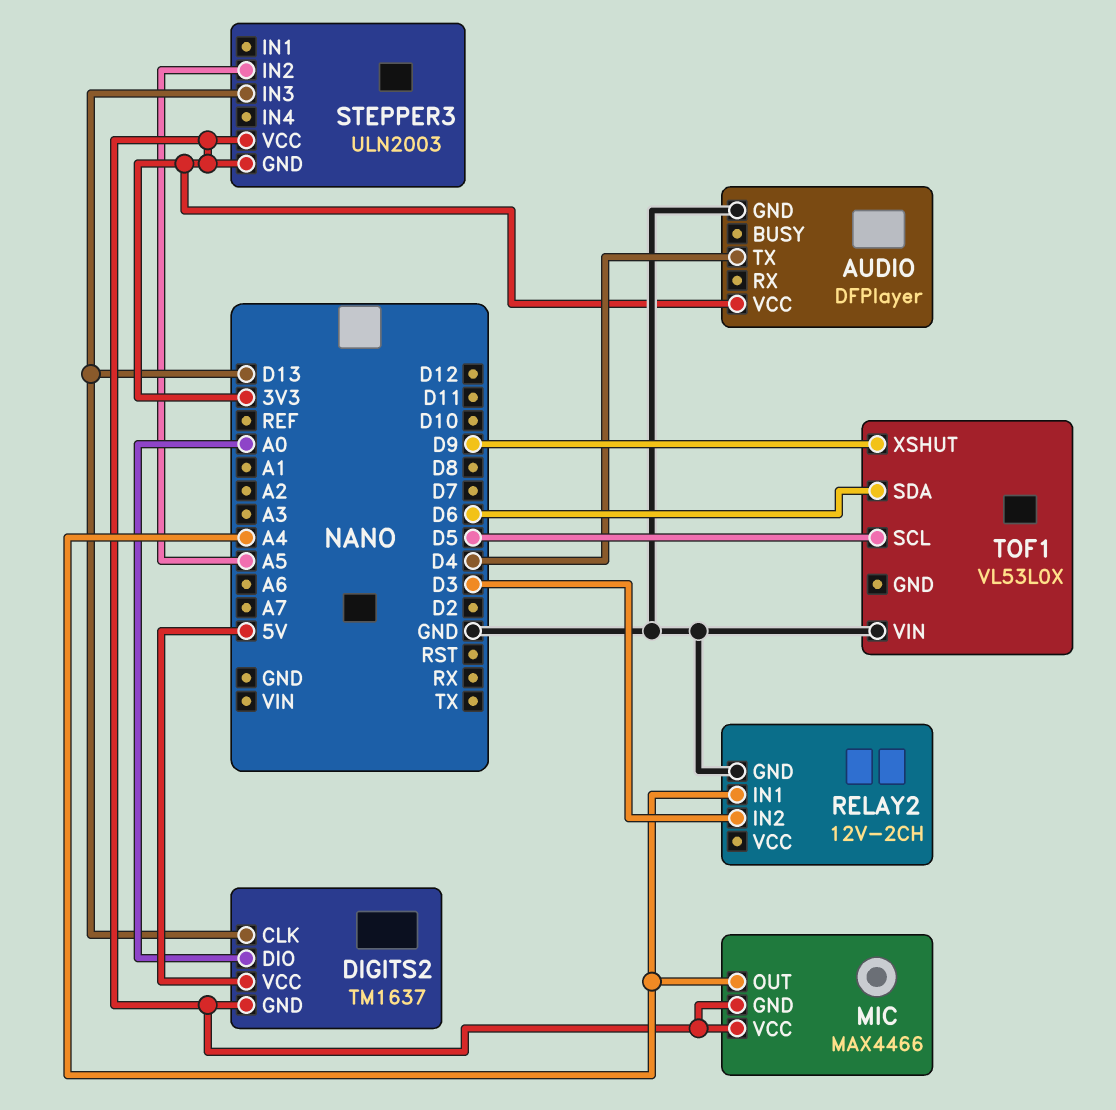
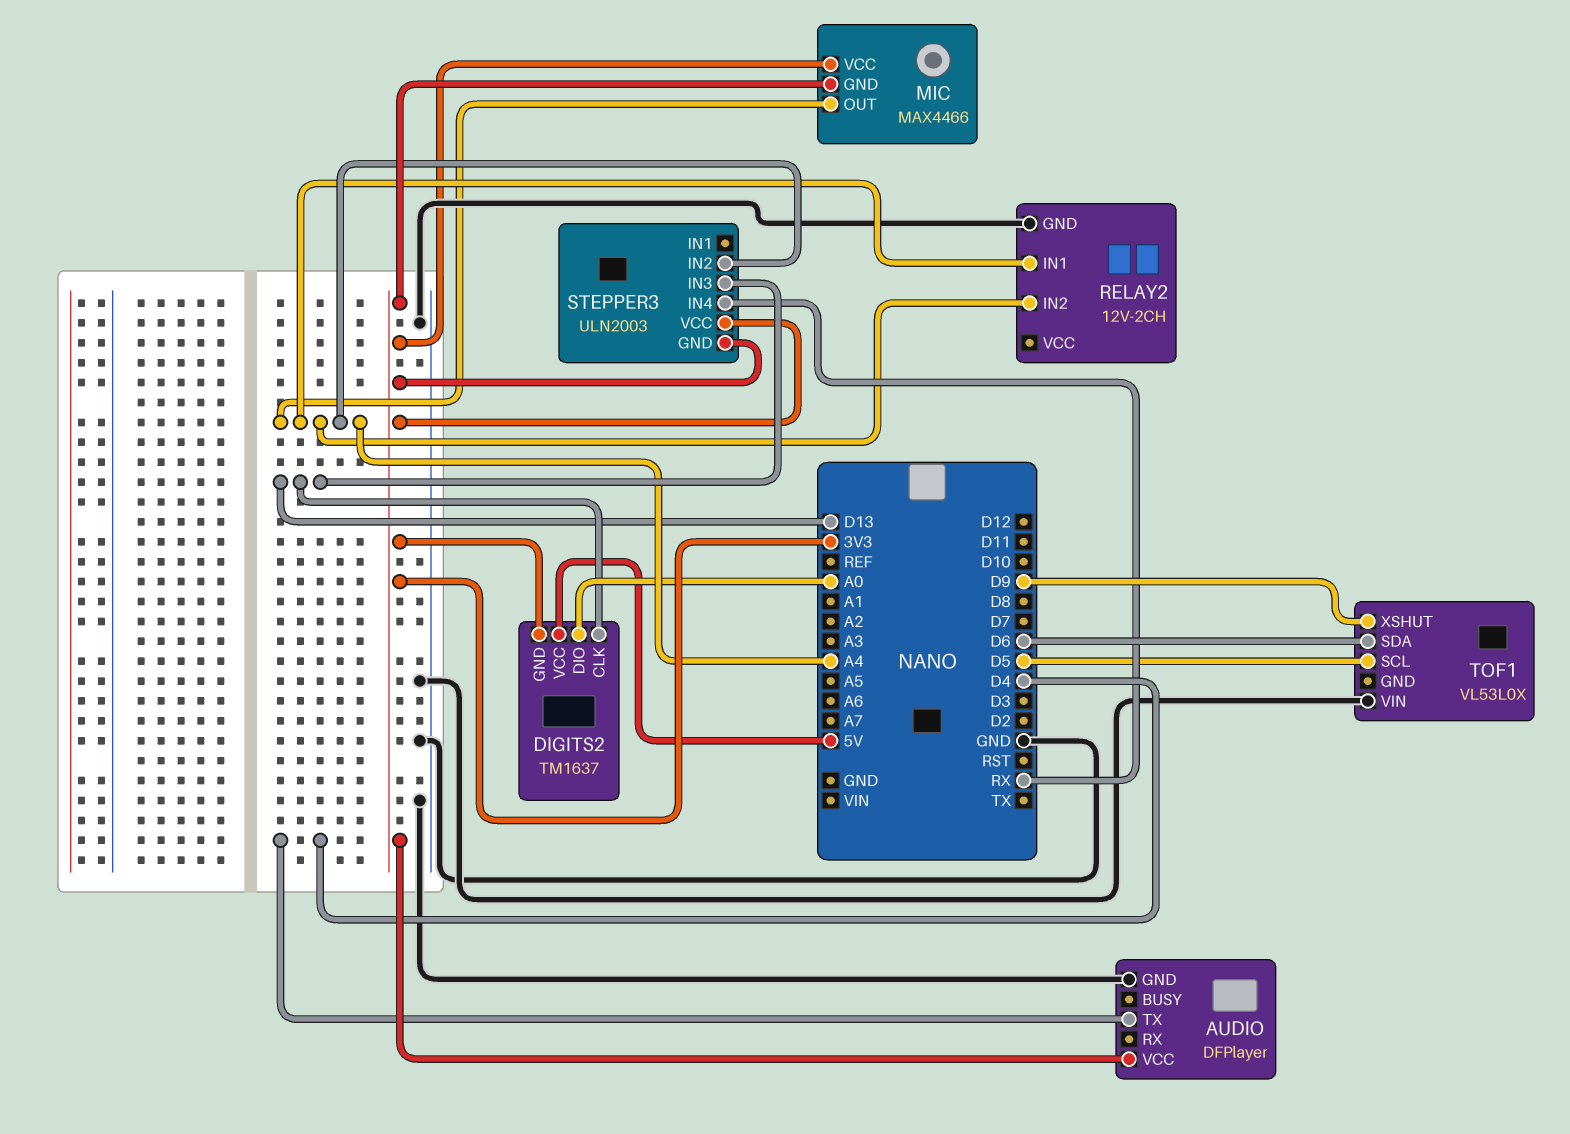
RELAY2 pin IN2: D3 -> A4
STEPPER3 pin IN2: A5 -> A4
STEPPER3 pin IN4: none -> RX

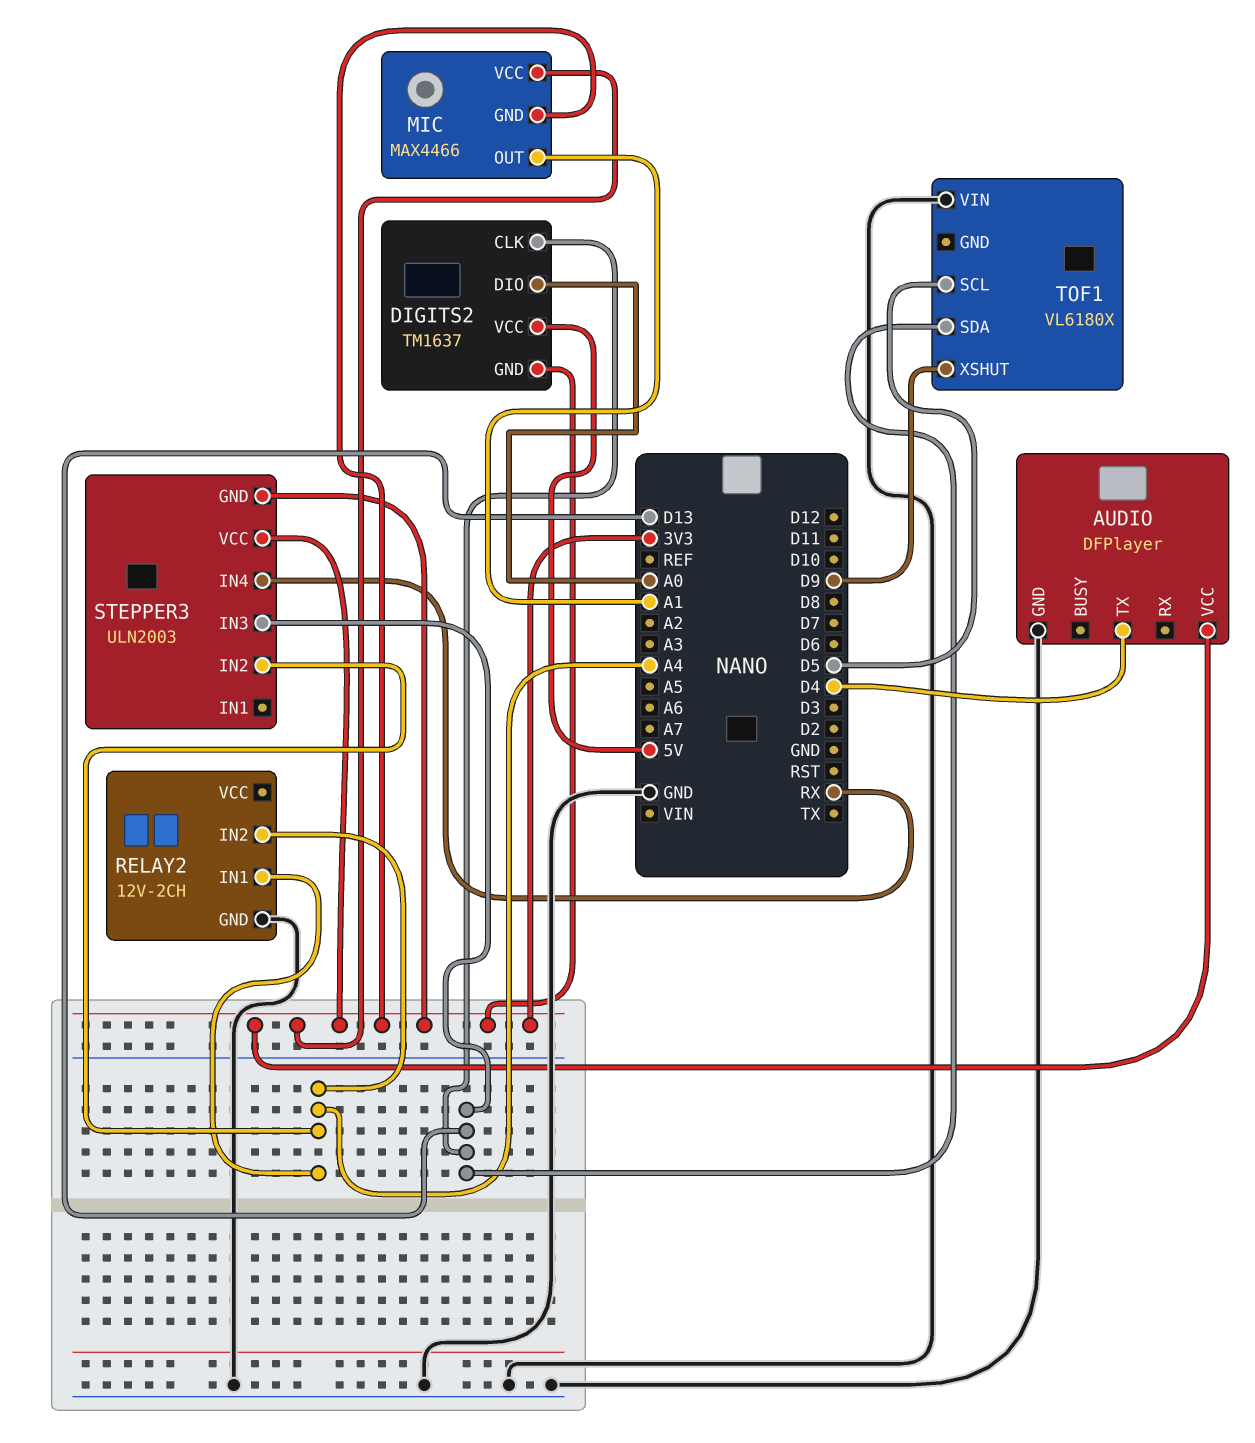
MIC pin OUT: A4 -> A1
TOF1: VL53L0X -> VL6180X
TOF1 pin SDA: D6 -> D13

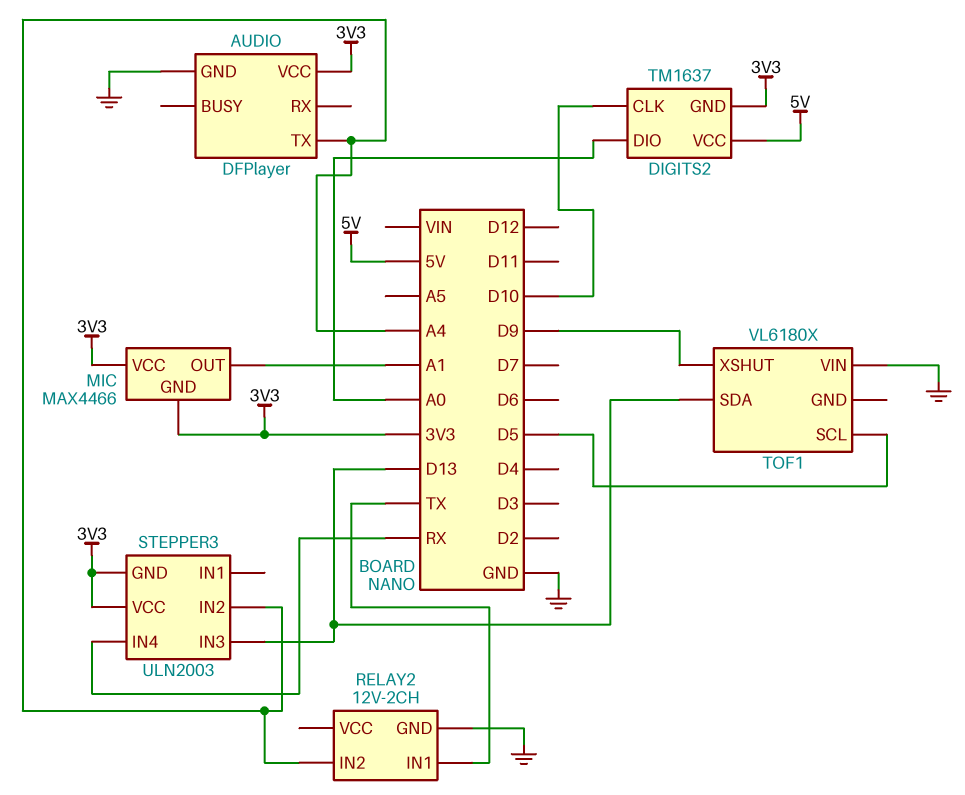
AUDIO pin TX: D4 -> A4
DIGITS2 pin CLK: D13 -> D10
RELAY2 pin IN1: A4 -> TX

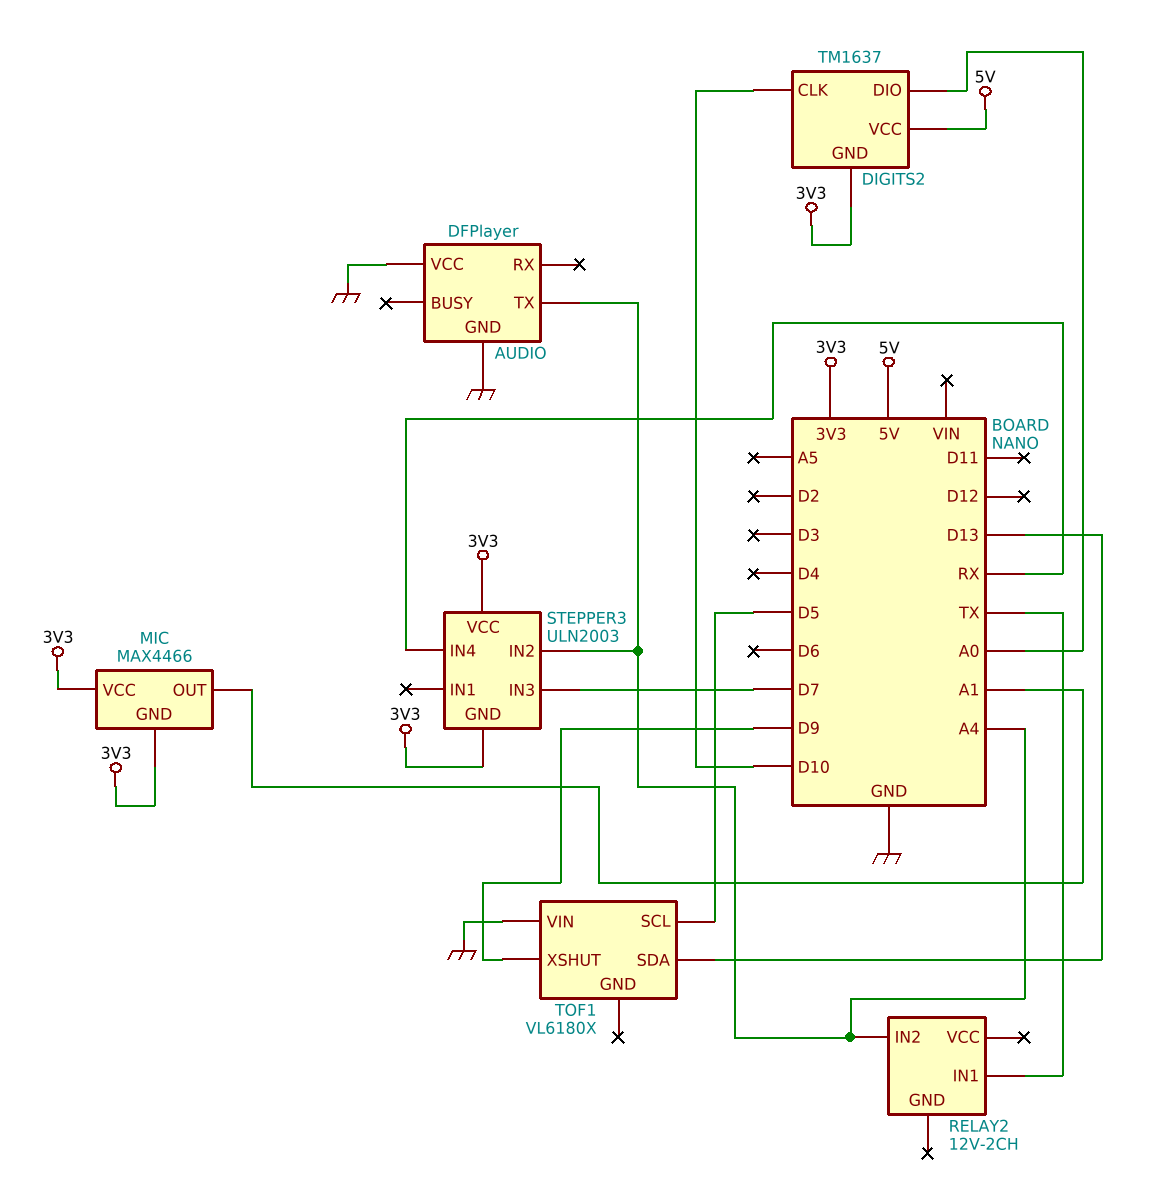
AUDIO pin VCC: 3V3 -> GND
RELAY2 pin GND: GND -> none
STEPPER3 pin IN3: D13 -> D7

